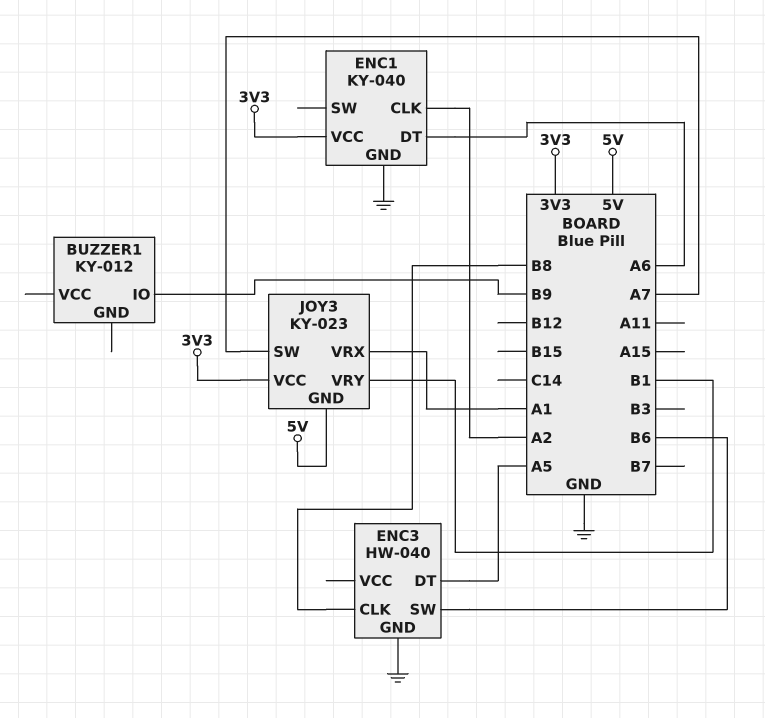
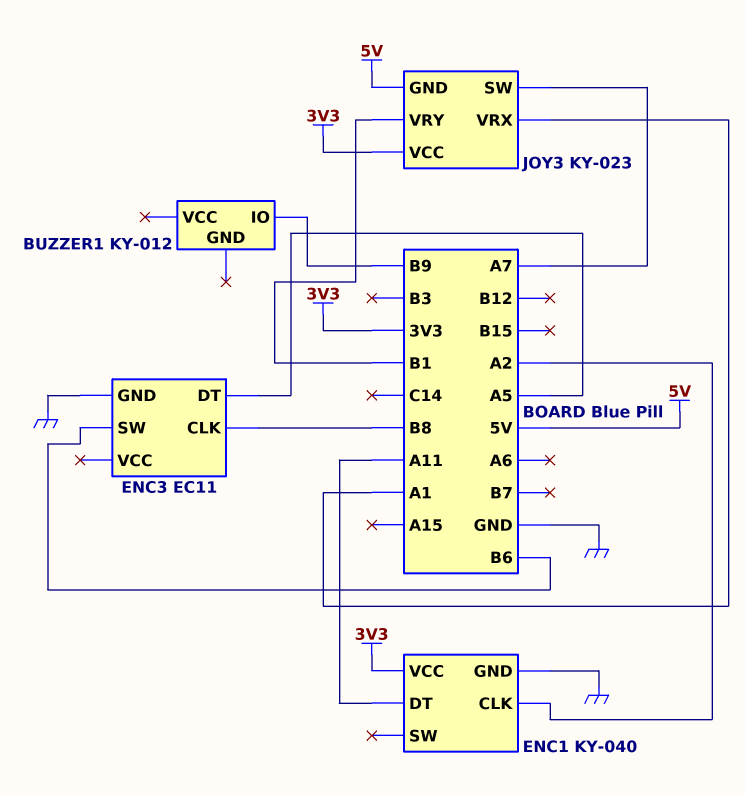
ENC1 pin DT: A6 -> A11
ENC3: HW-040 -> EC11

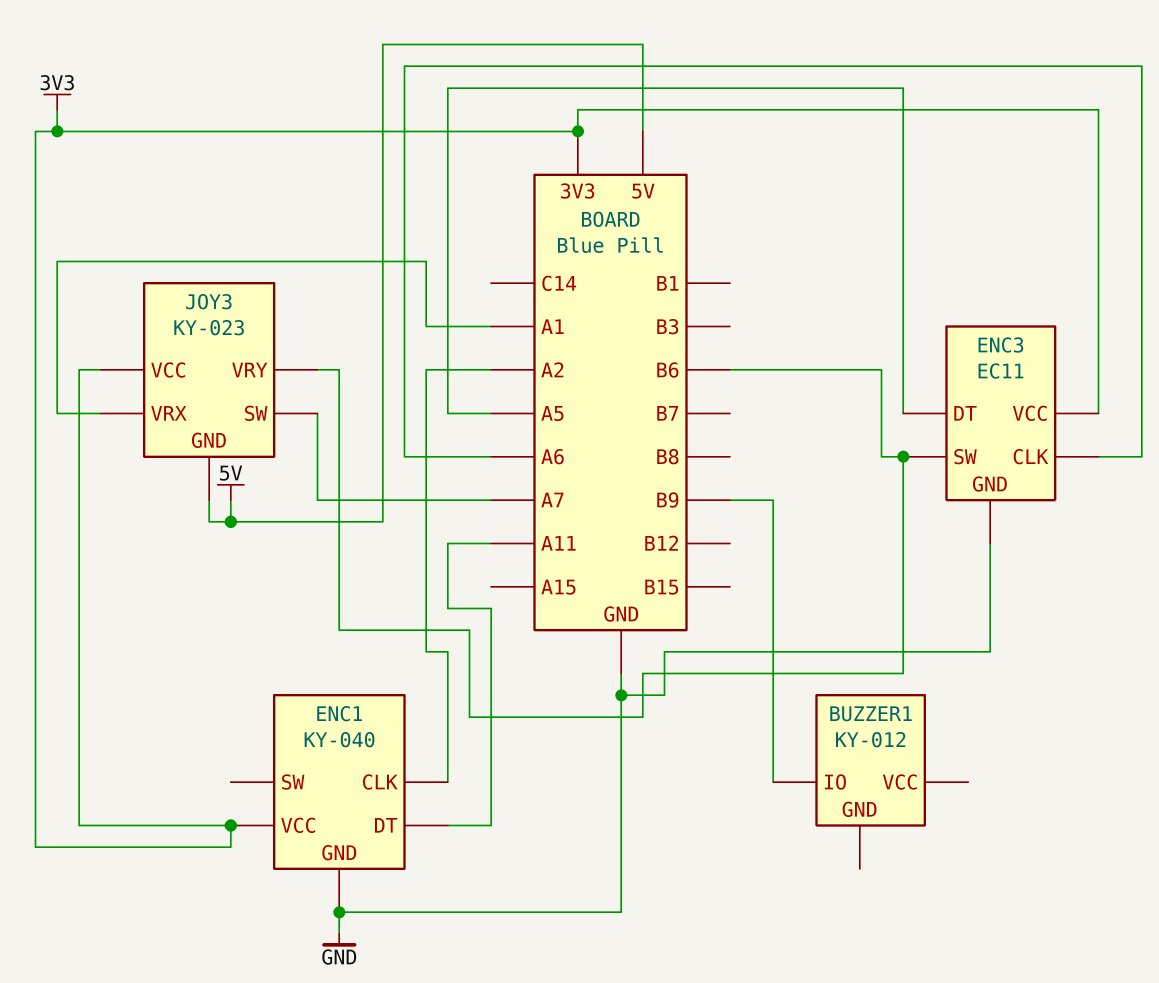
ENC3 pin CLK: B8 -> A6
ENC3 pin VCC: none -> 3V3
JOY3 pin VRY: B1 -> B6

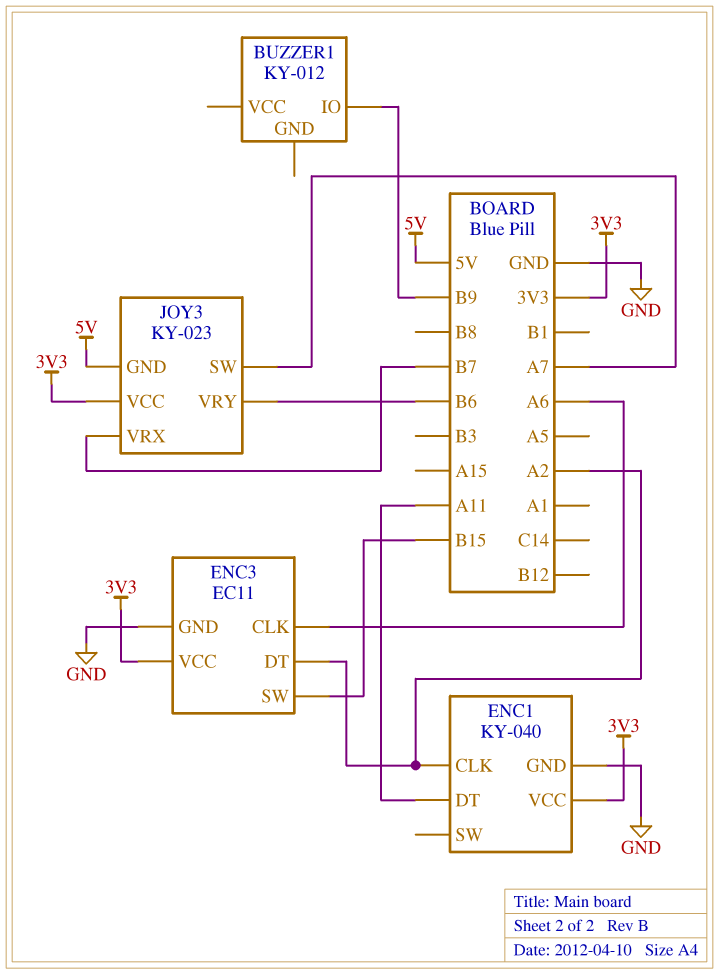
ENC3 pin DT: A5 -> A2
ENC3 pin SW: B6 -> B15
JOY3 pin VRX: A1 -> B7

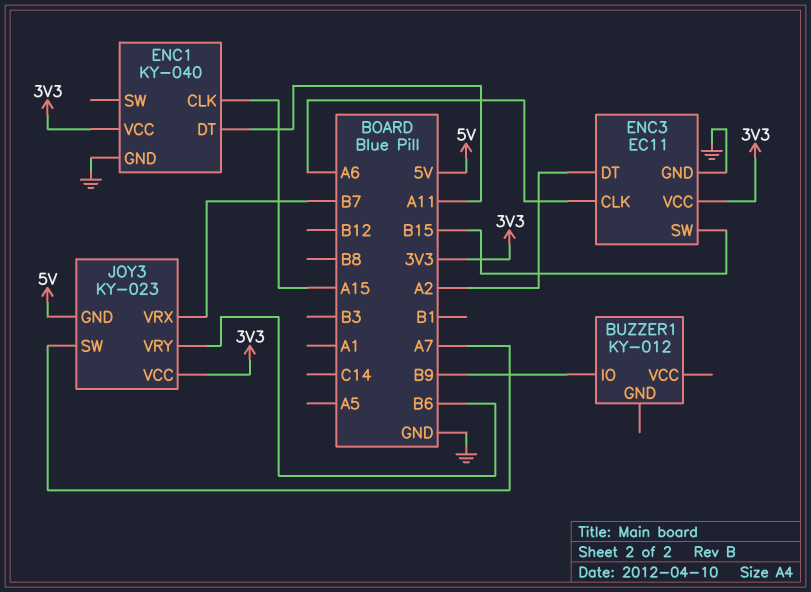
ENC1 pin CLK: A2 -> A15

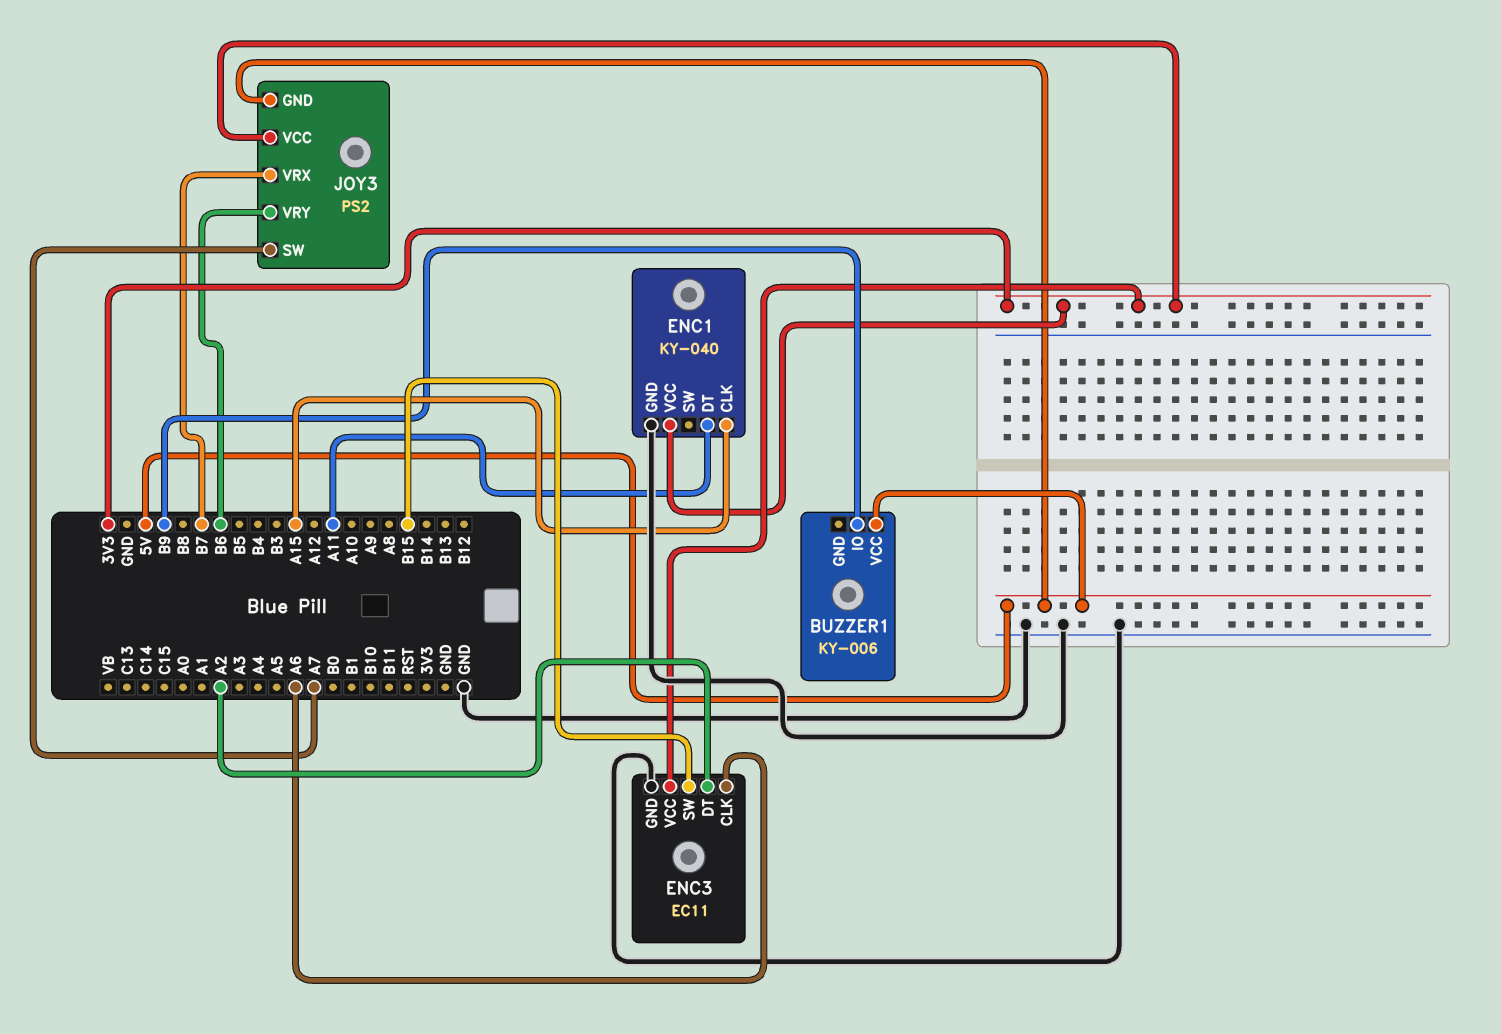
BUZZER1: KY-012 -> KY-006
BUZZER1 pin VCC: none -> 5V
JOY3: KY-023 -> PS2

